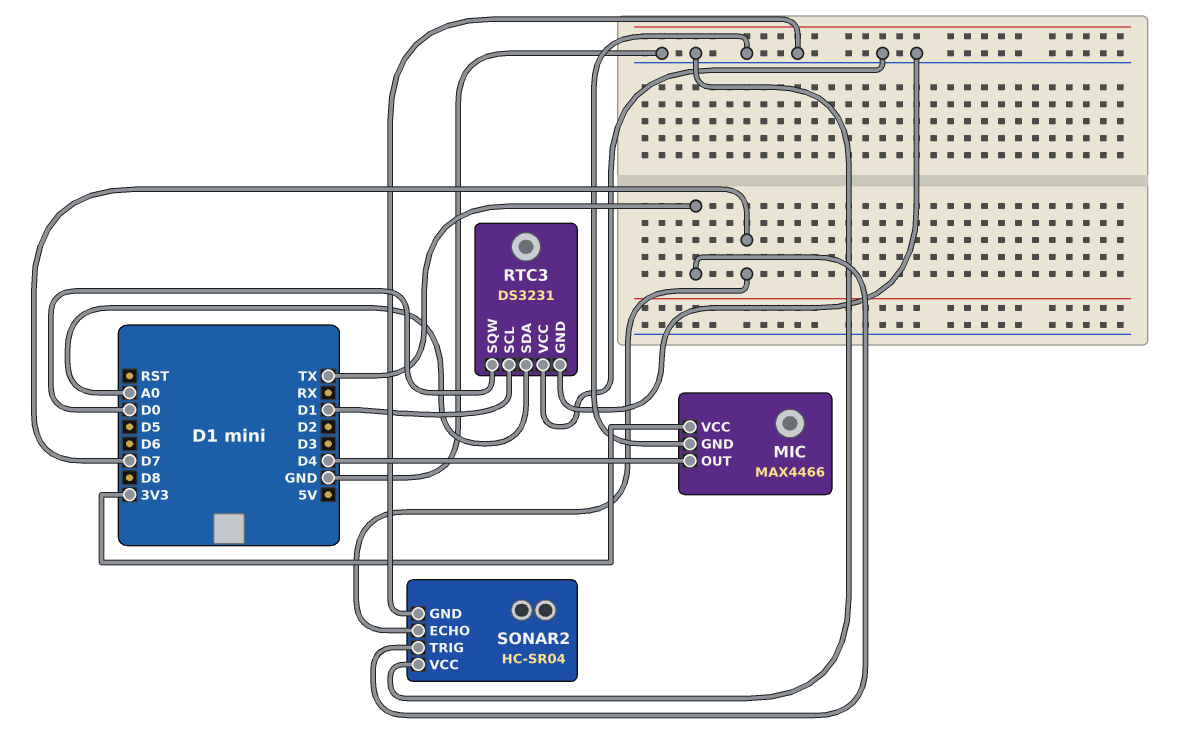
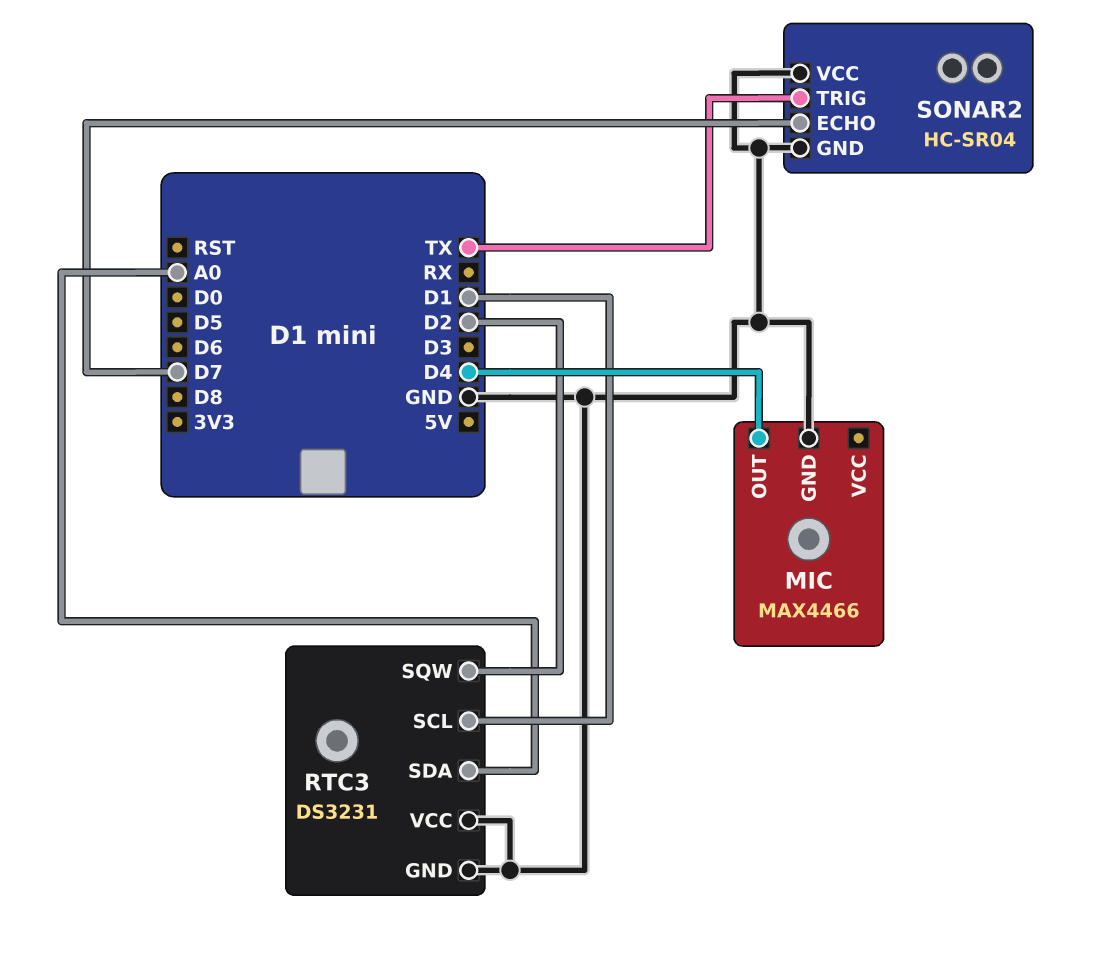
MIC pin VCC: 3V3 -> none
RTC3 pin SQW: D0 -> D2

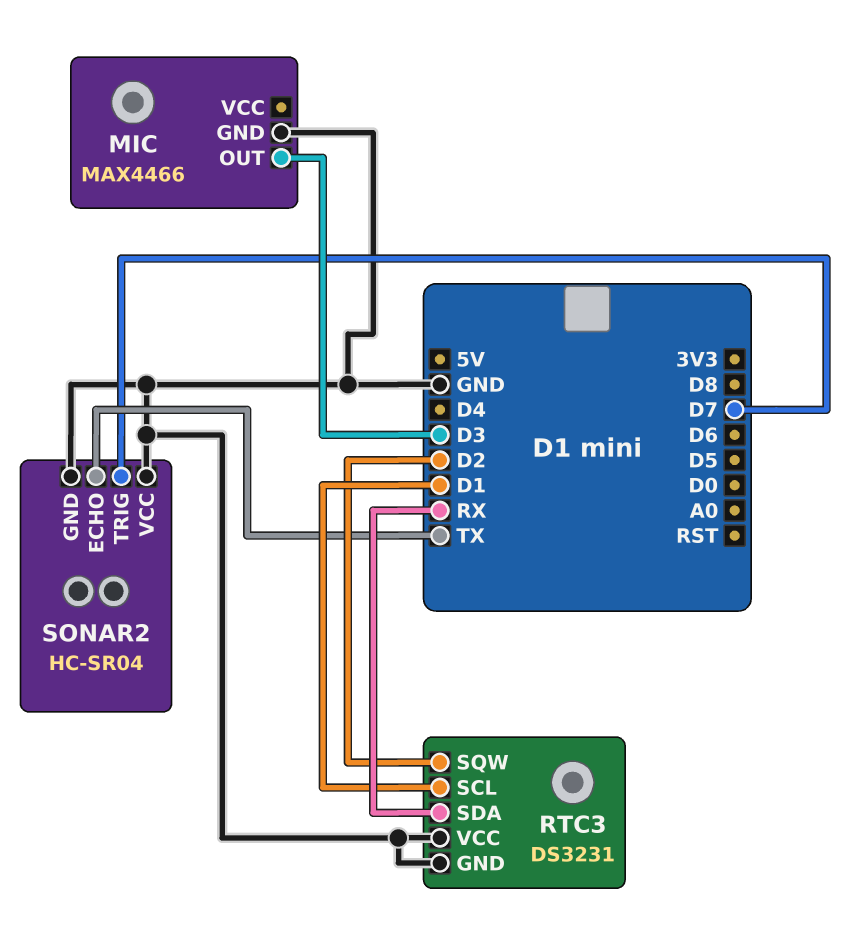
MIC pin OUT: D4 -> D3
RTC3 pin SDA: A0 -> RX
SONAR2 pin ECHO: D7 -> TX
SONAR2 pin TRIG: TX -> D7

